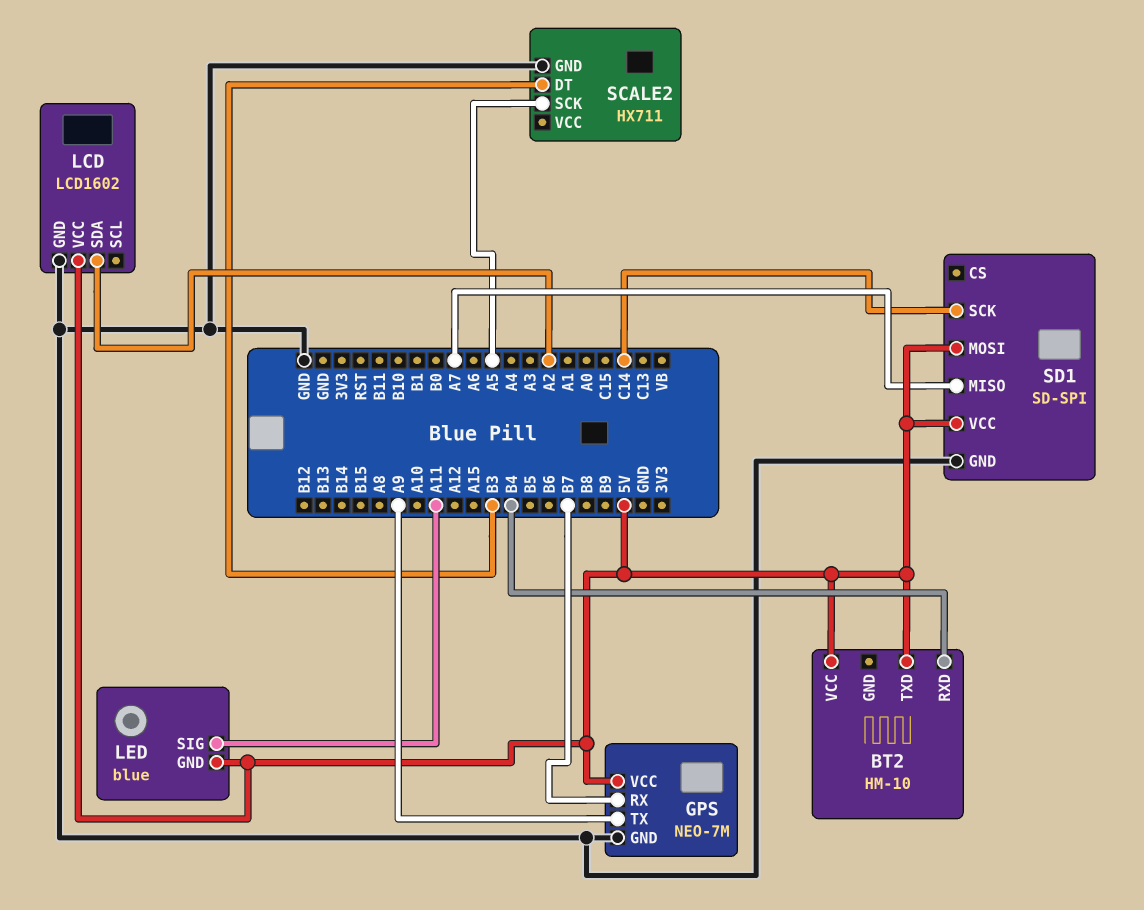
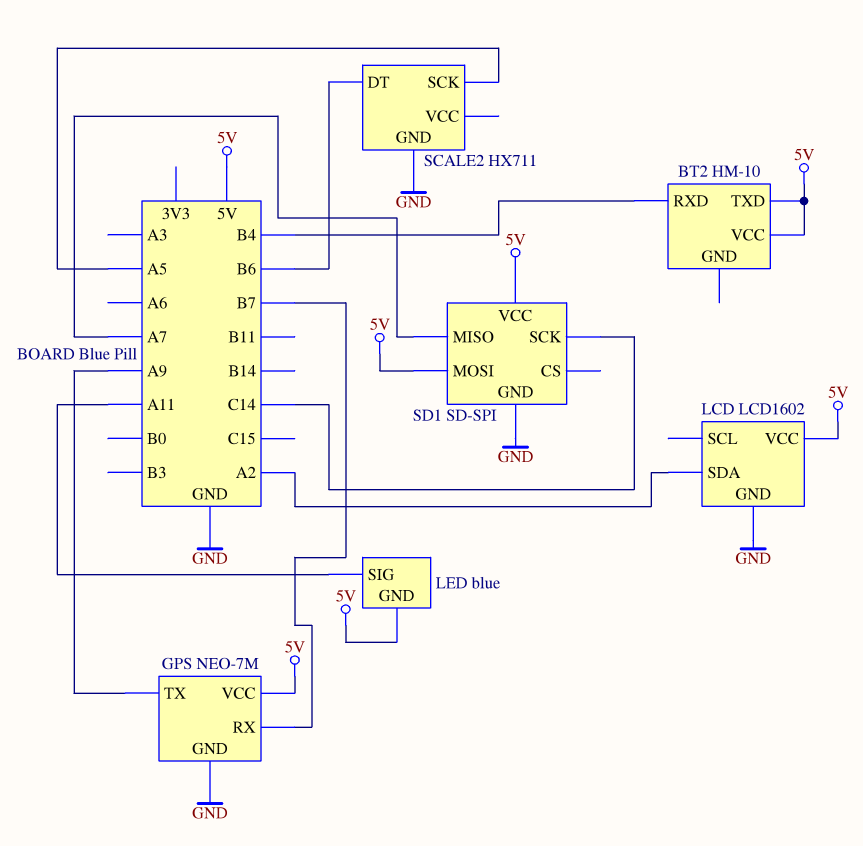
SCALE2 pin DT: B3 -> B6

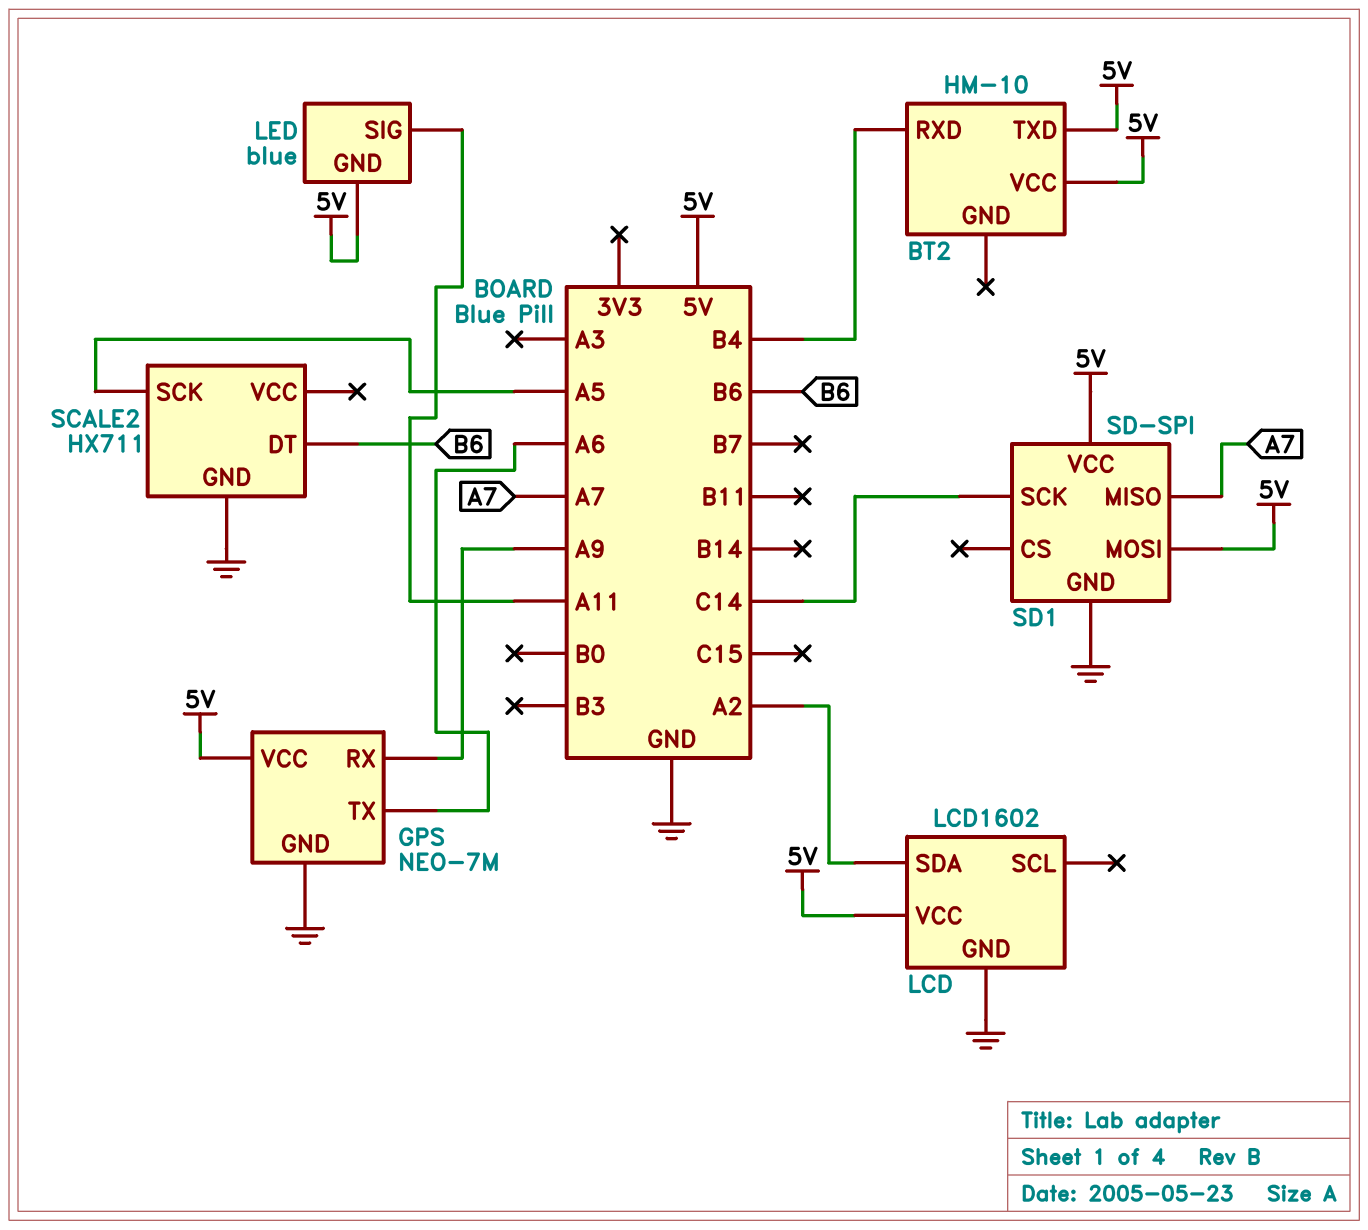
GPS pin RX: B7 -> A9
GPS pin TX: A9 -> A6

